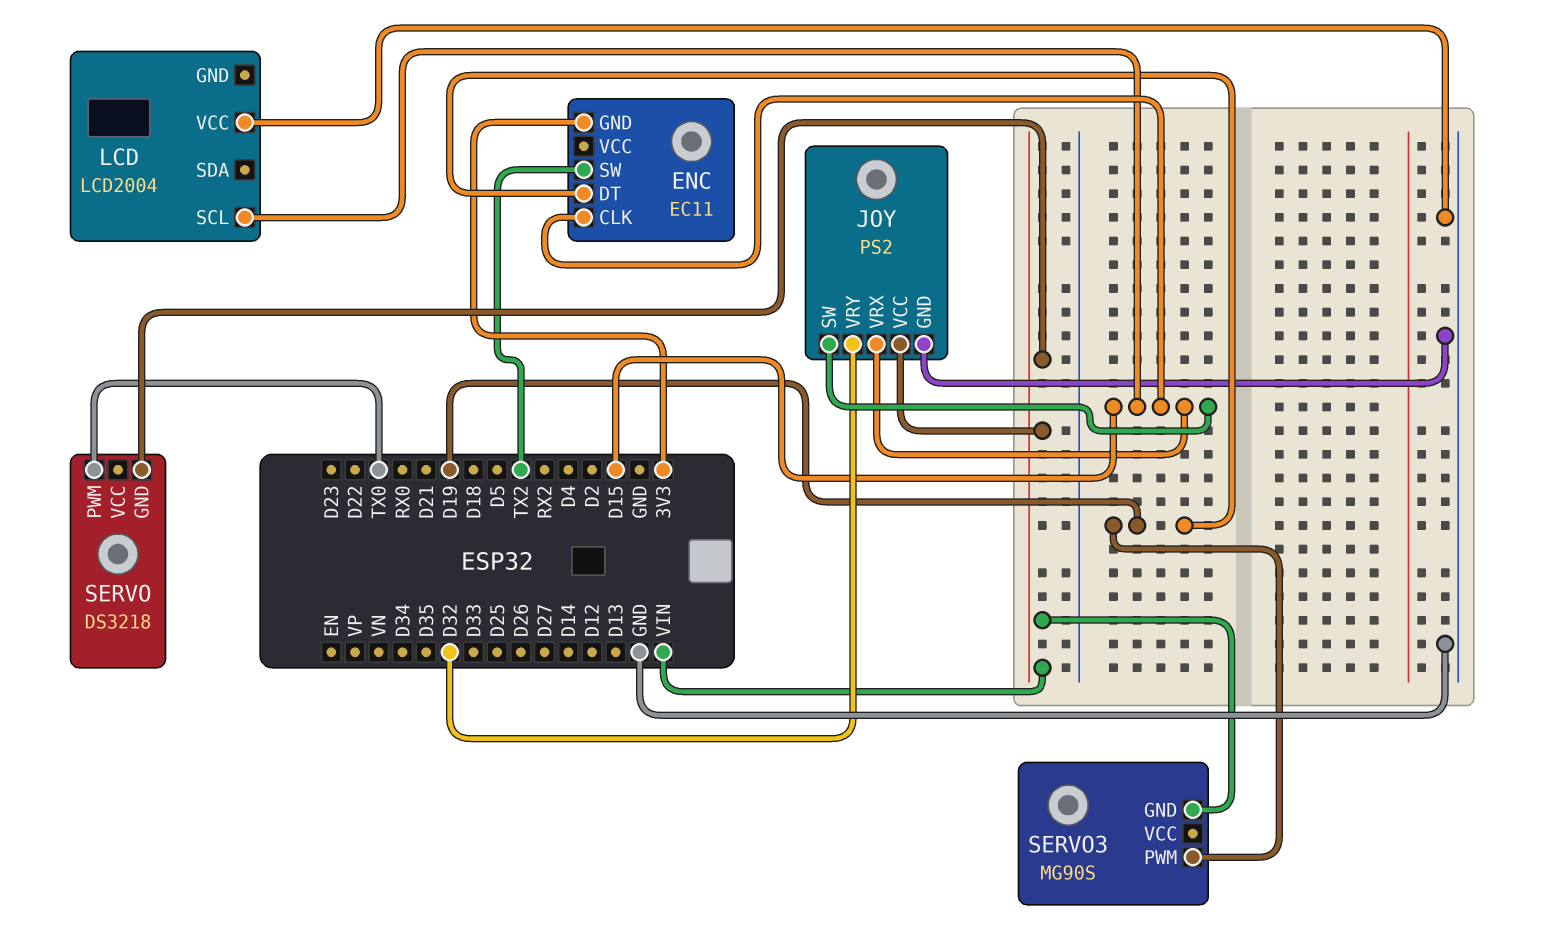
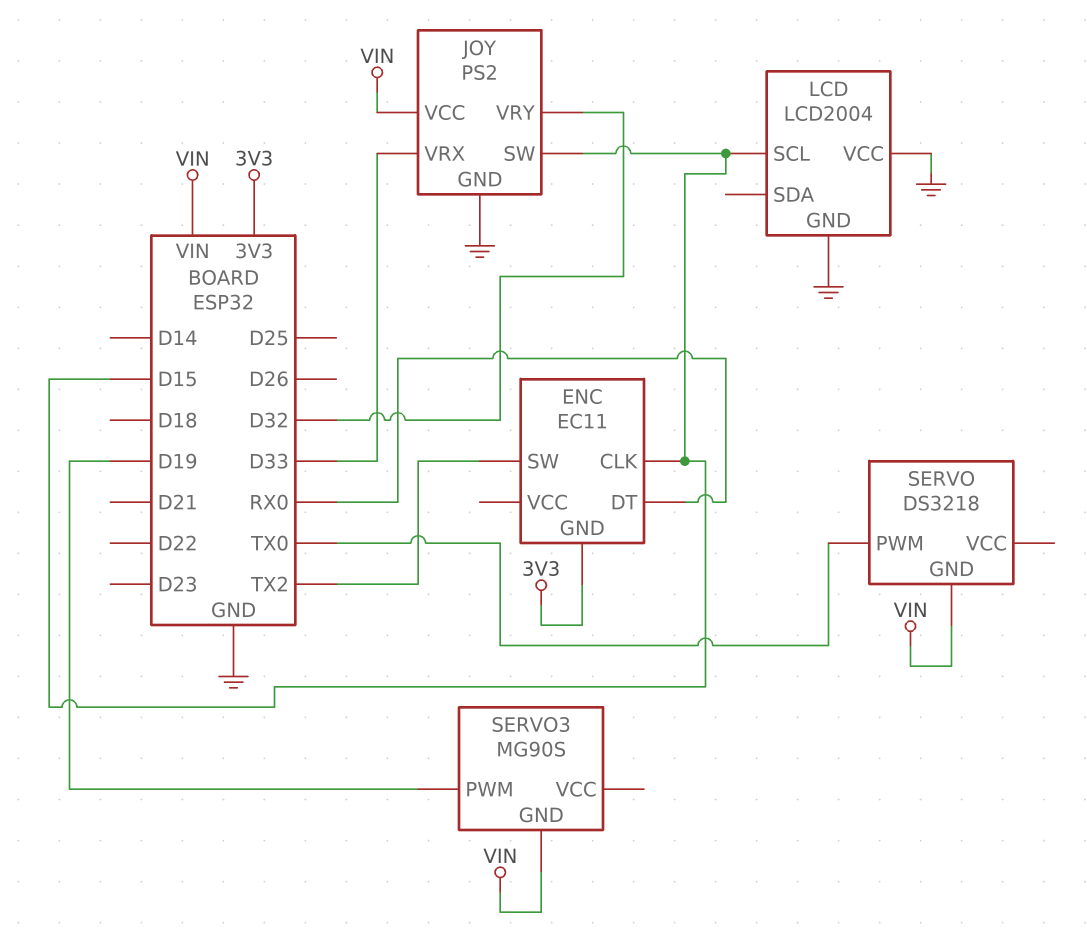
ENC pin DT: D19 -> RX0
JOY pin VRX: D15 -> D33
LCD pin GND: none -> GND

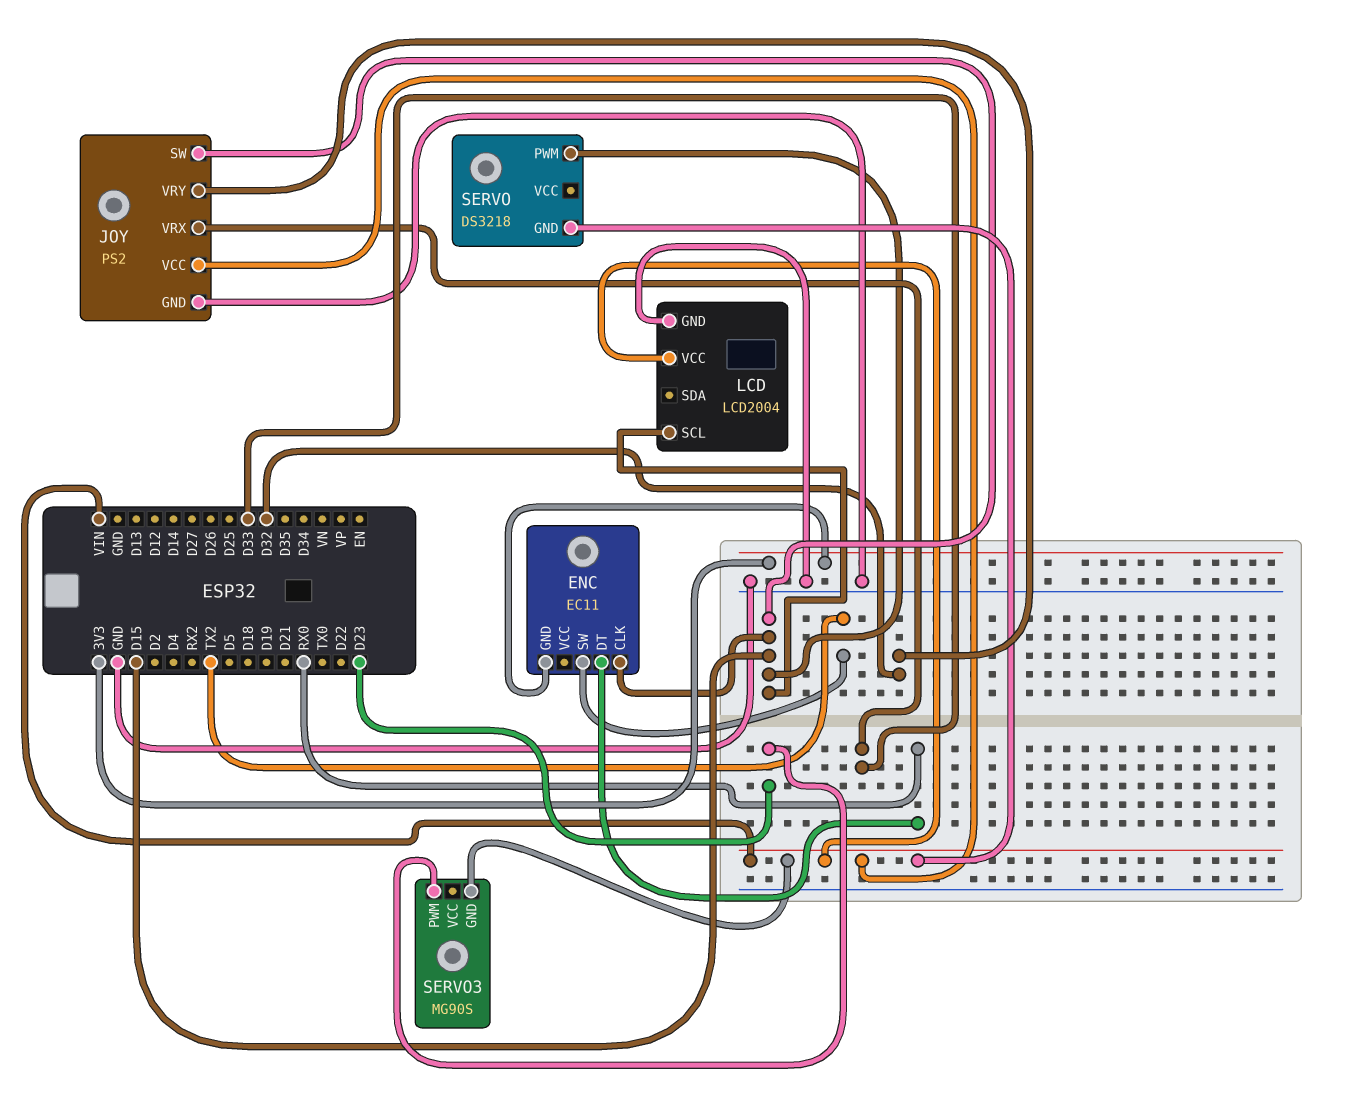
LCD pin VCC: GND -> VIN
SERVO pin PWM: TX0 -> D15
SERVO3 pin PWM: D19 -> D23

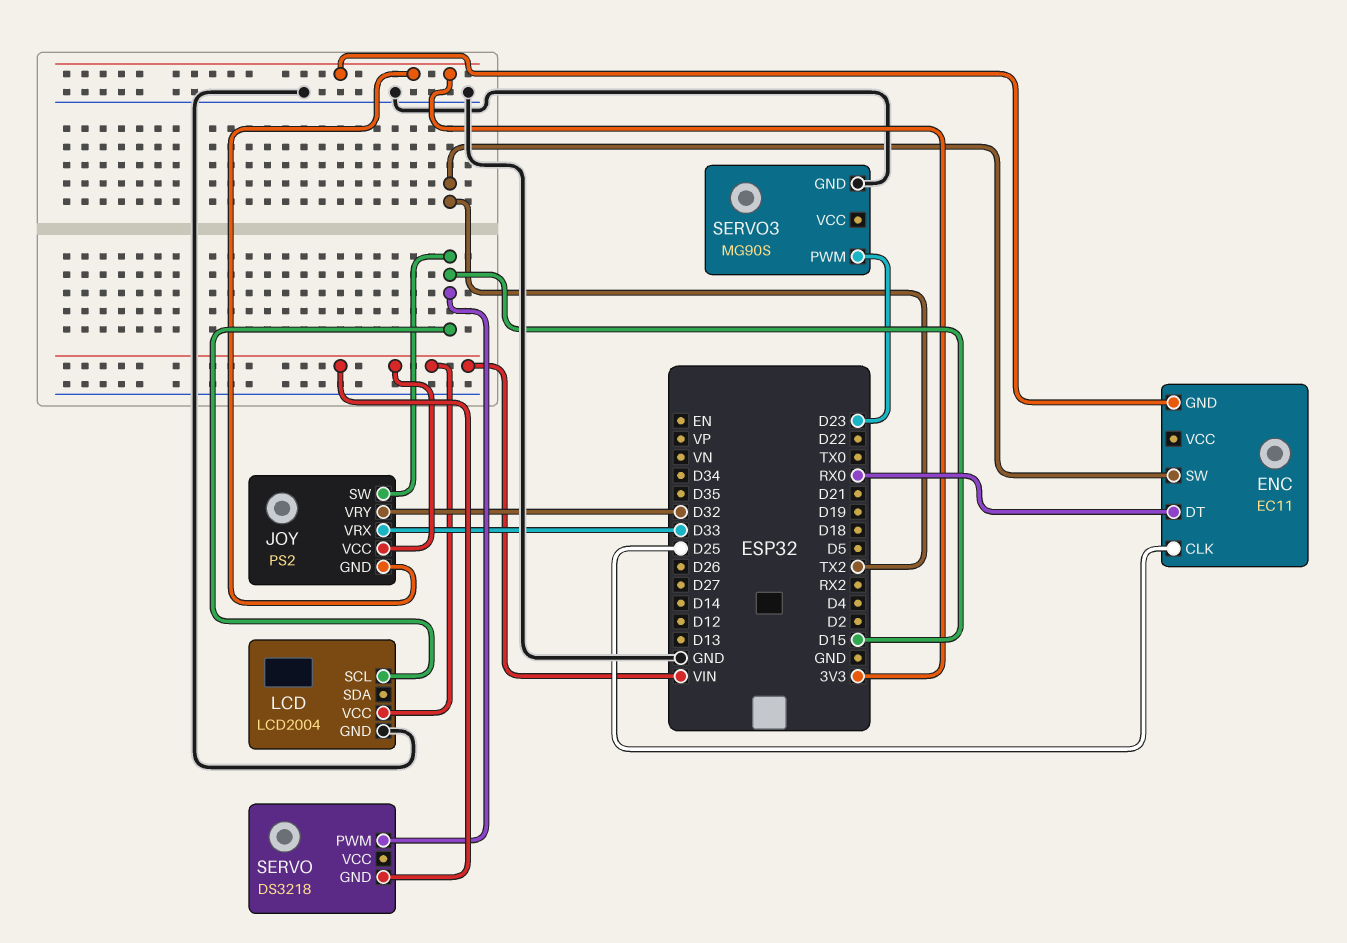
ENC pin CLK: D15 -> D25
JOY pin GND: GND -> 3V3
SERVO3 pin GND: VIN -> GND

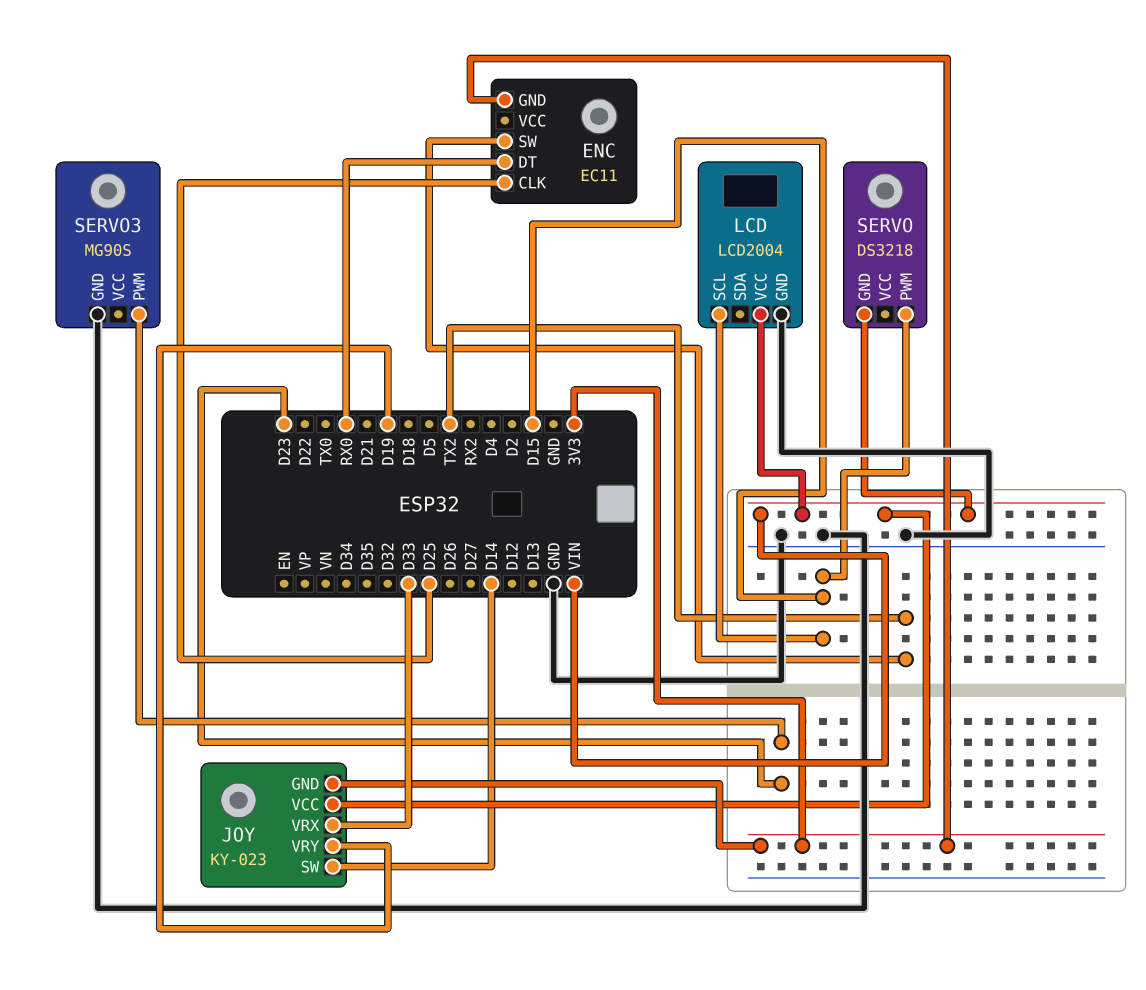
JOY: PS2 -> KY-023
JOY pin SW: D15 -> D14
JOY pin VRY: D32 -> D19

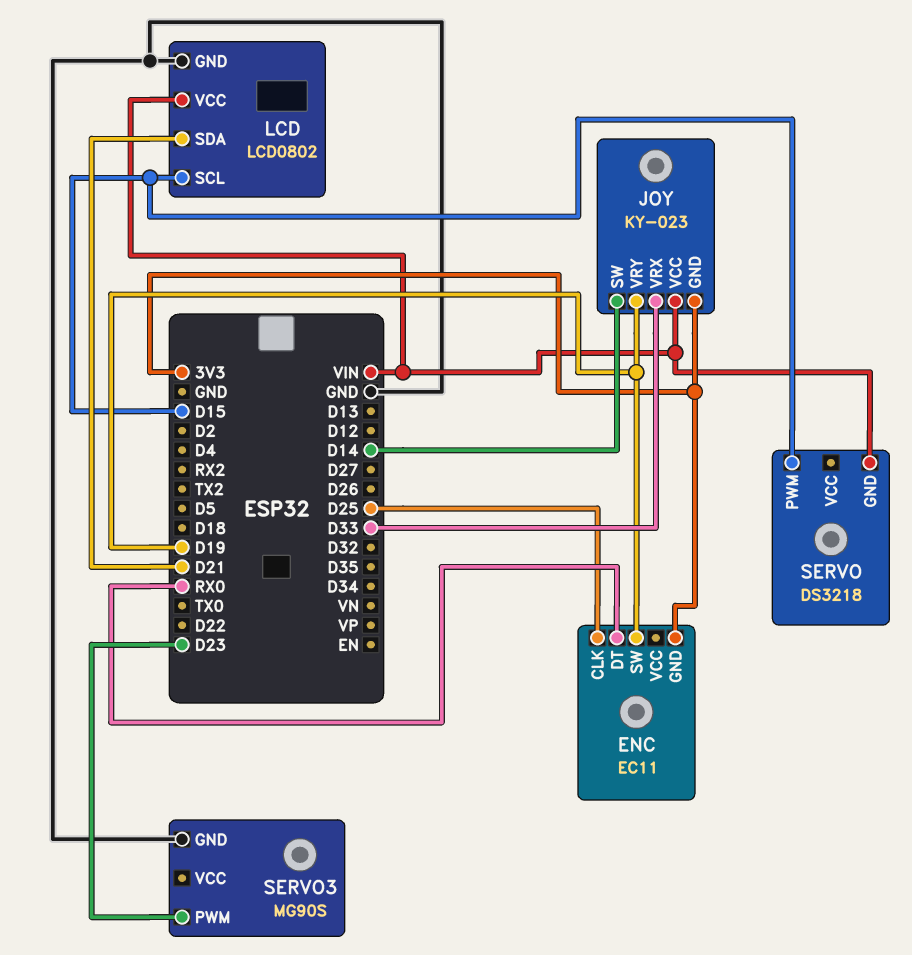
ENC pin SW: TX2 -> D19
LCD: LCD2004 -> LCD0802
LCD pin SDA: none -> D21

